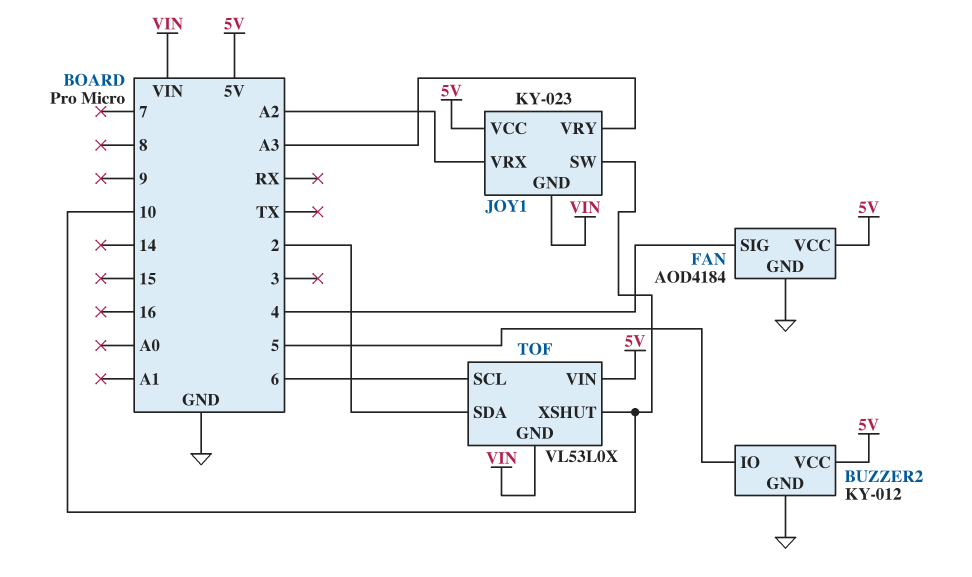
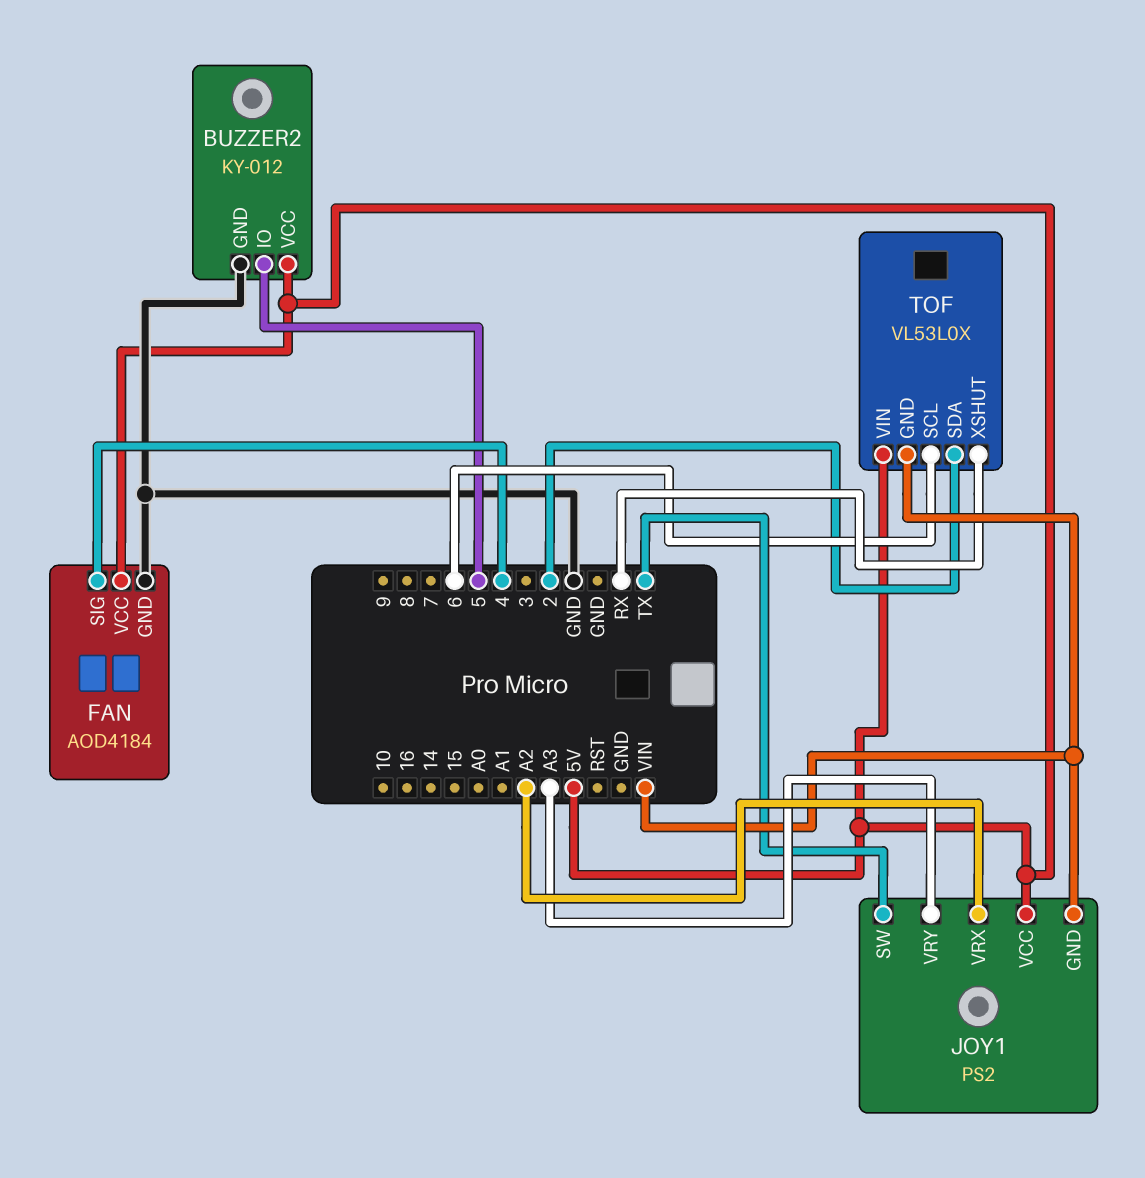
JOY1: KY-023 -> PS2
JOY1 pin SW: 10 -> TX
TOF pin XSHUT: 10 -> RX

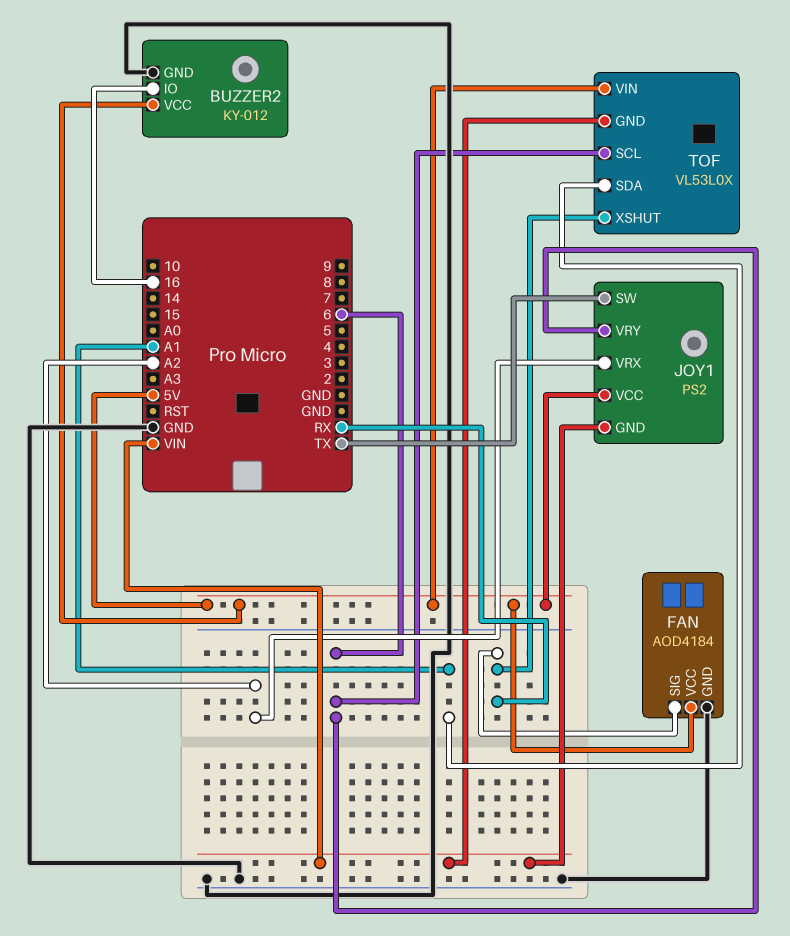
BUZZER2 pin IO: 5 -> 16
FAN pin SIG: 4 -> RX
JOY1 pin VRY: A3 -> 6
TOF pin SDA: 2 -> A1

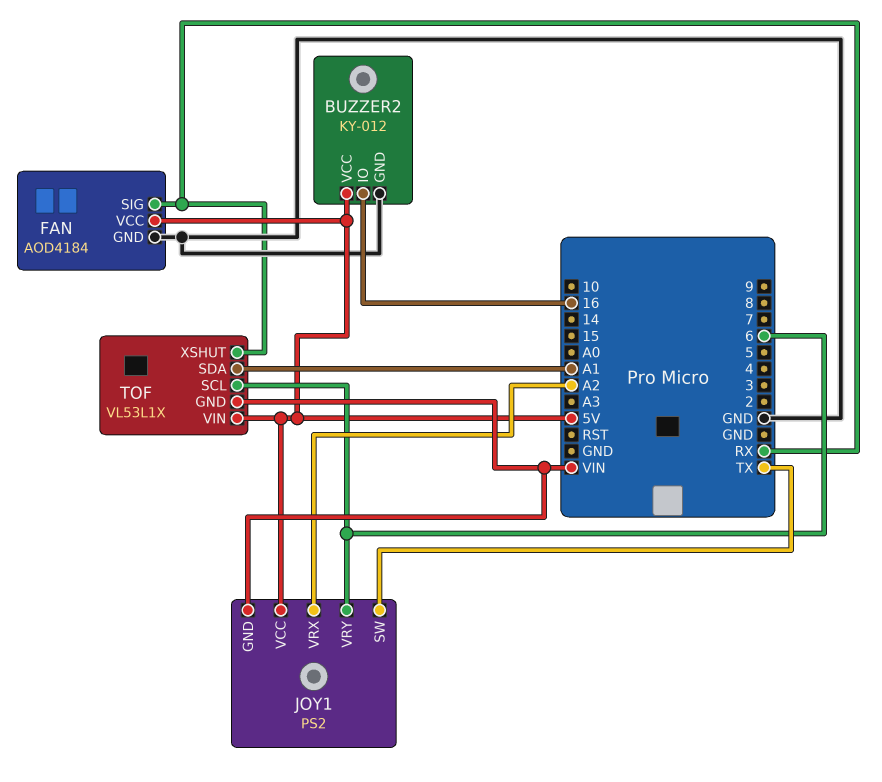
TOF: VL53L0X -> VL53L1X

